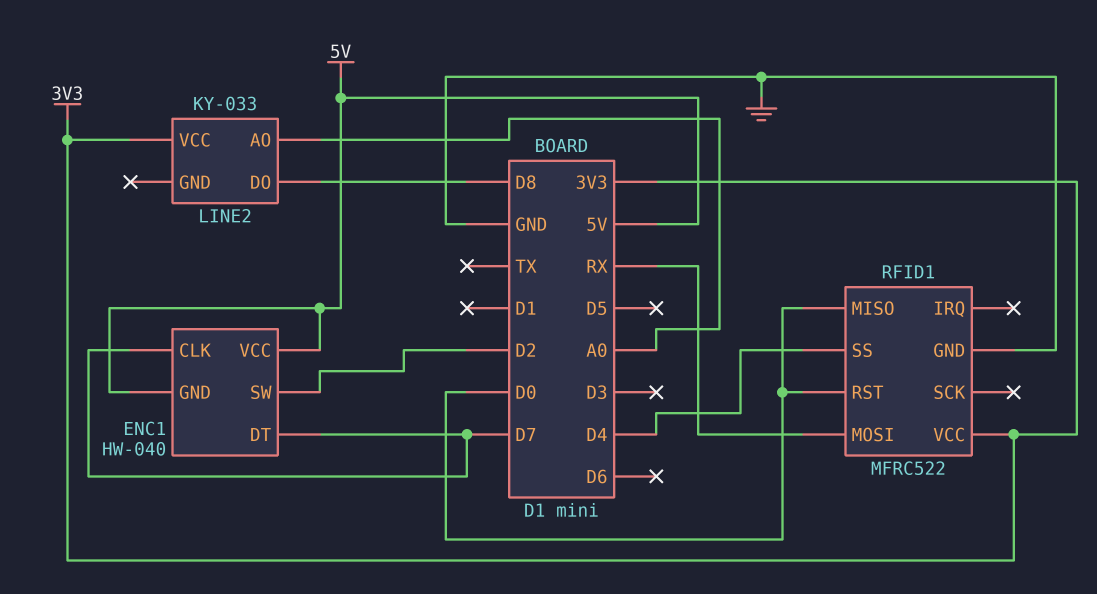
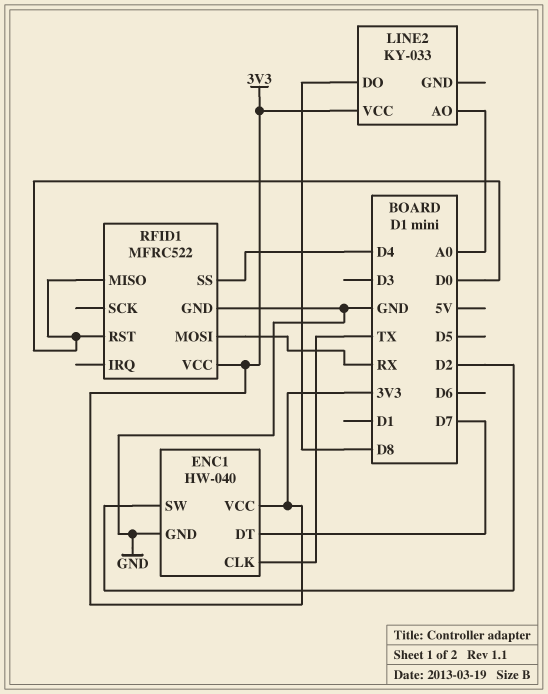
ENC1 pin CLK: D7 -> TX
ENC1 pin GND: 5V -> GND
ENC1 pin VCC: 5V -> 3V3

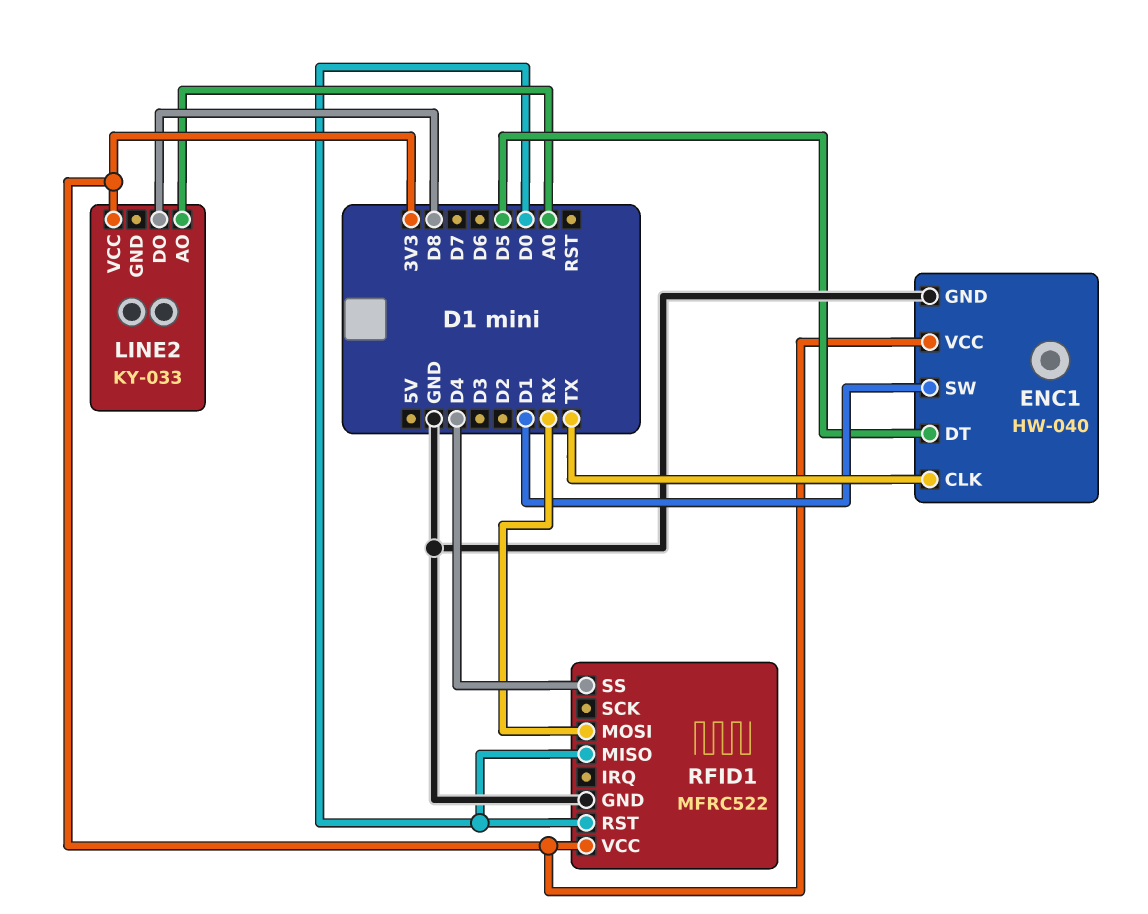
ENC1 pin DT: D7 -> D5
ENC1 pin SW: D2 -> D1

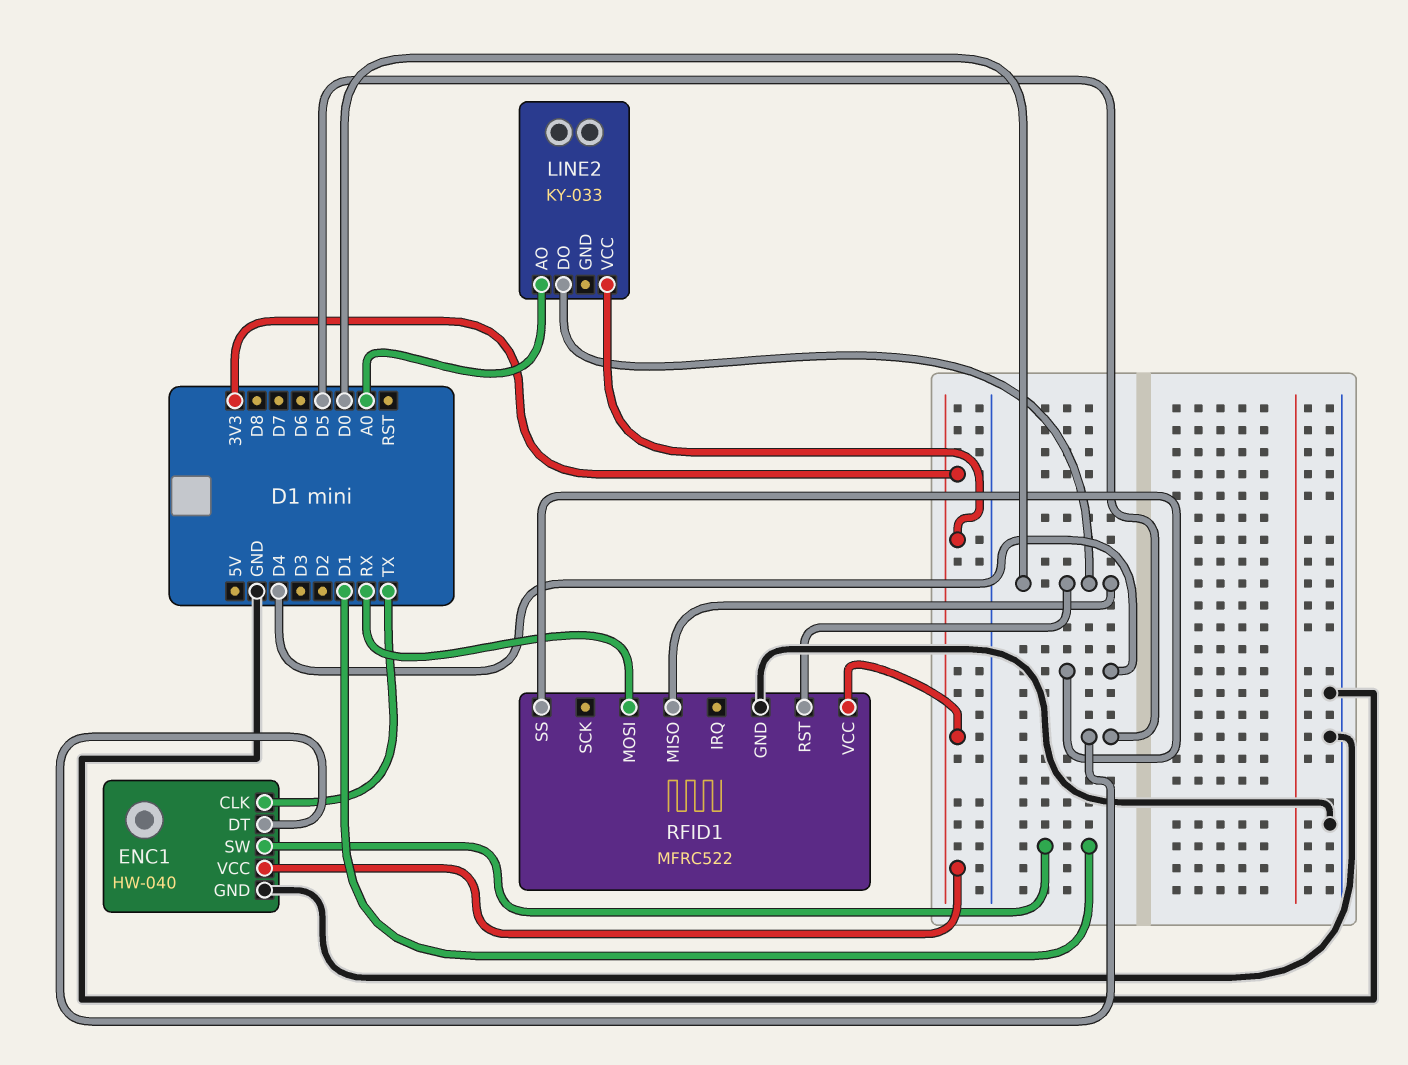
LINE2 pin DO: D8 -> D0

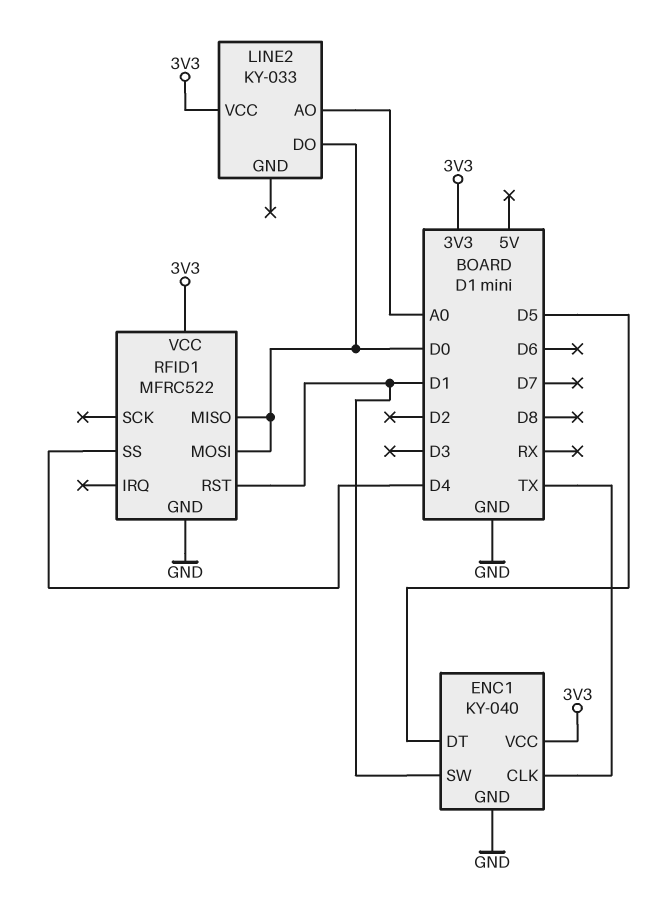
ENC1: HW-040 -> KY-040
RFID1 pin MOSI: RX -> D0
RFID1 pin RST: D0 -> D1

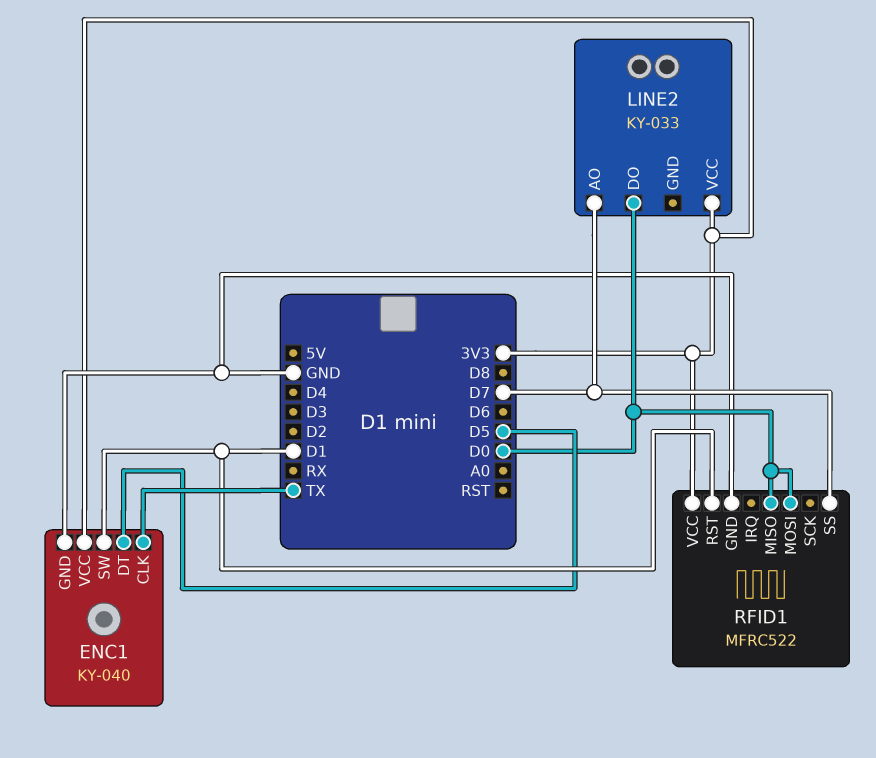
LINE2 pin AO: A0 -> D7
RFID1 pin SS: D4 -> D7

